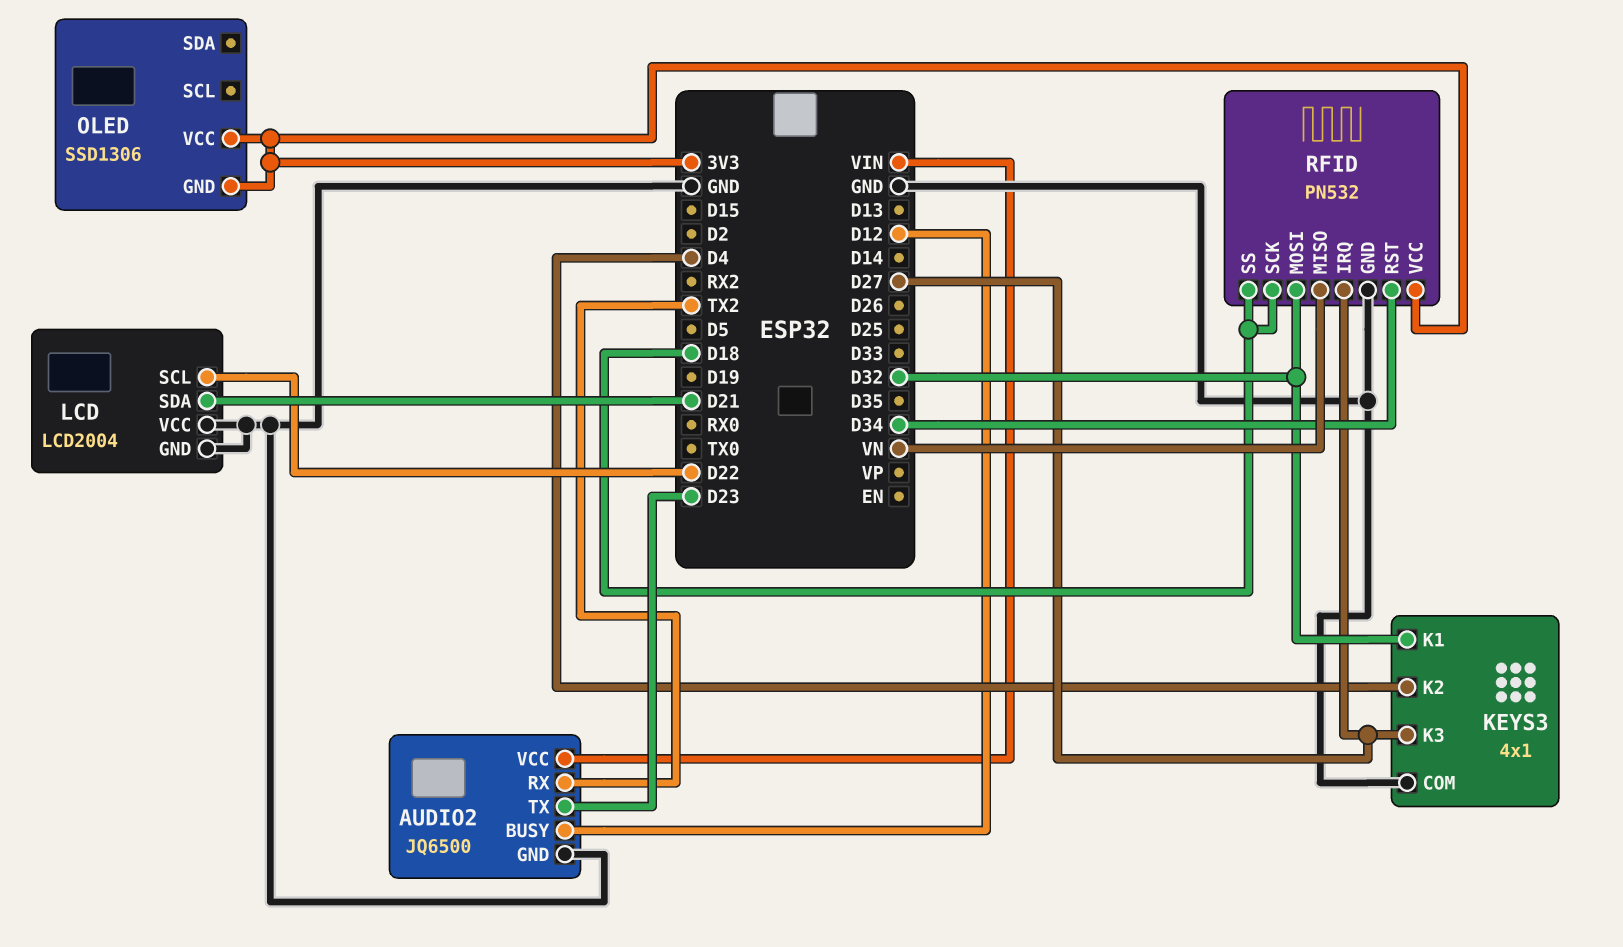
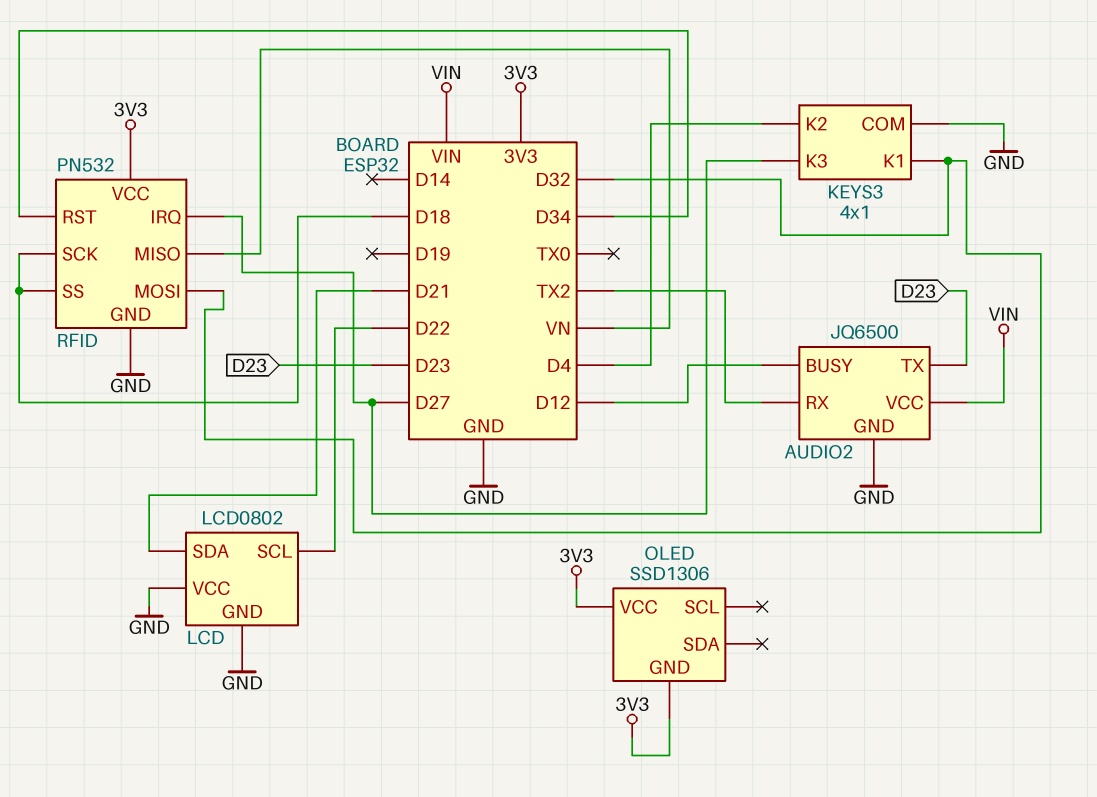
LCD: LCD2004 -> LCD0802

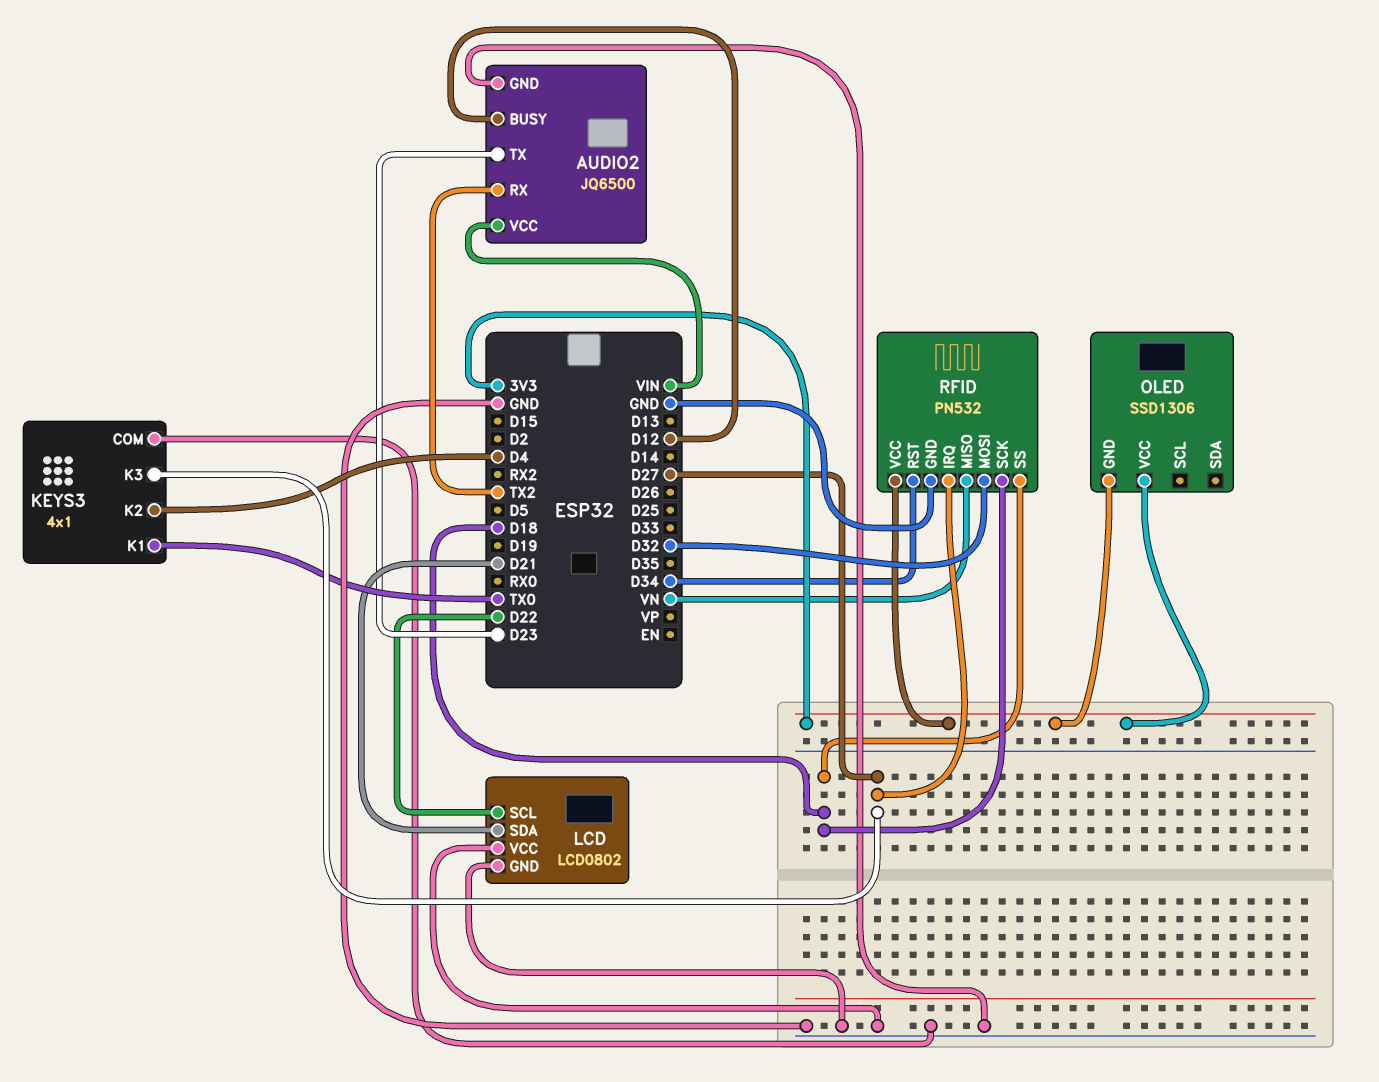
KEYS3 pin K1: D32 -> TX0

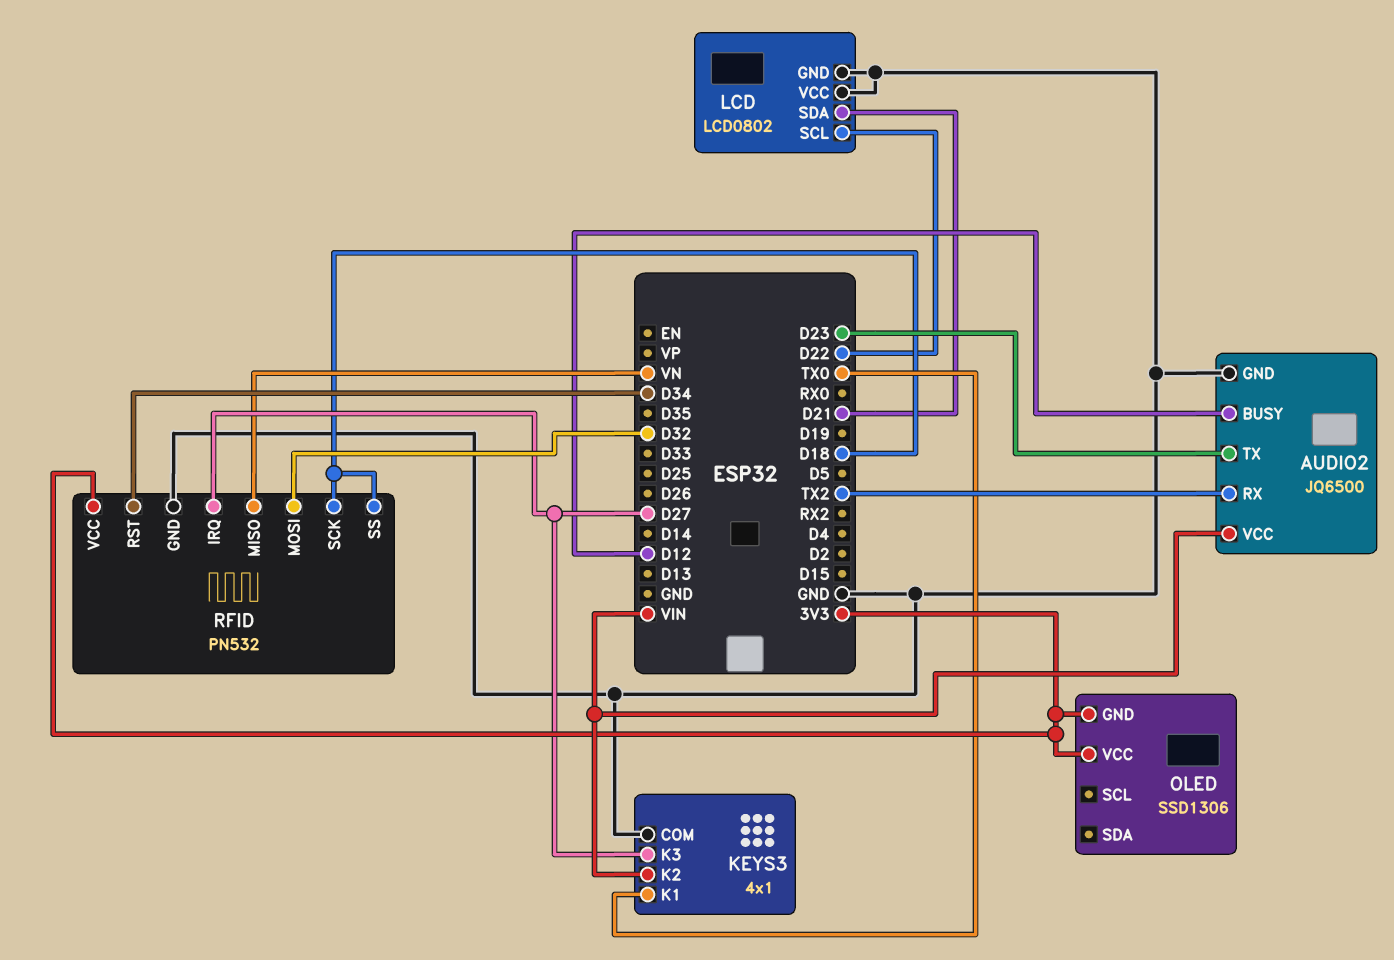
KEYS3 pin K2: D4 -> VIN

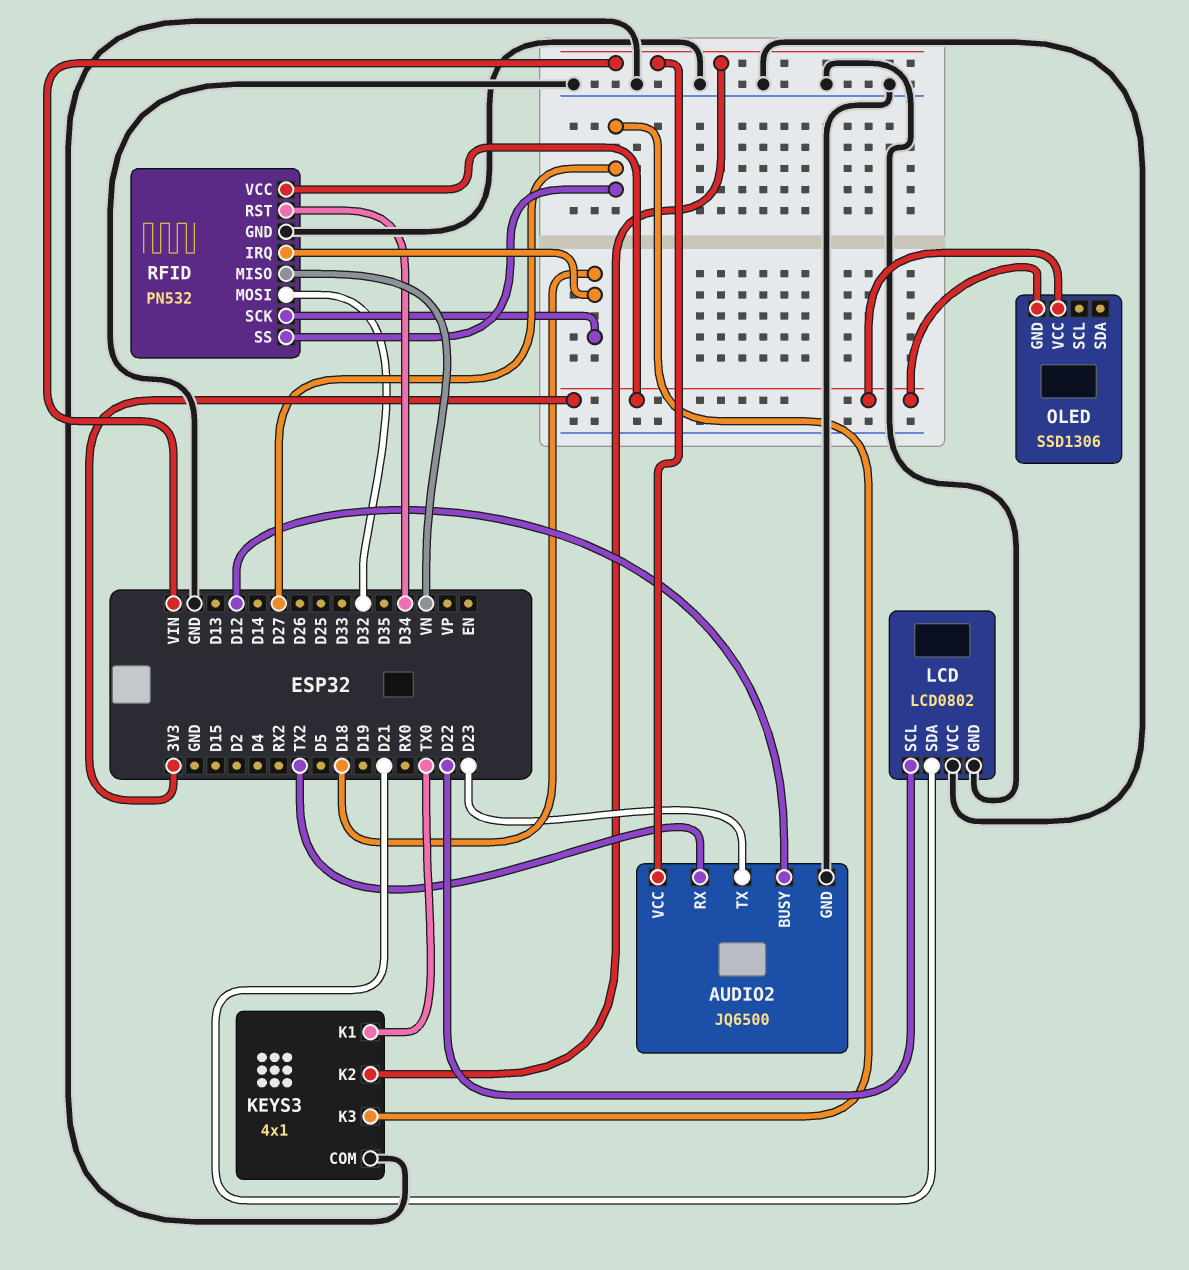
RFID pin IRQ: D27 -> D18
RFID pin SS: D18 -> D27

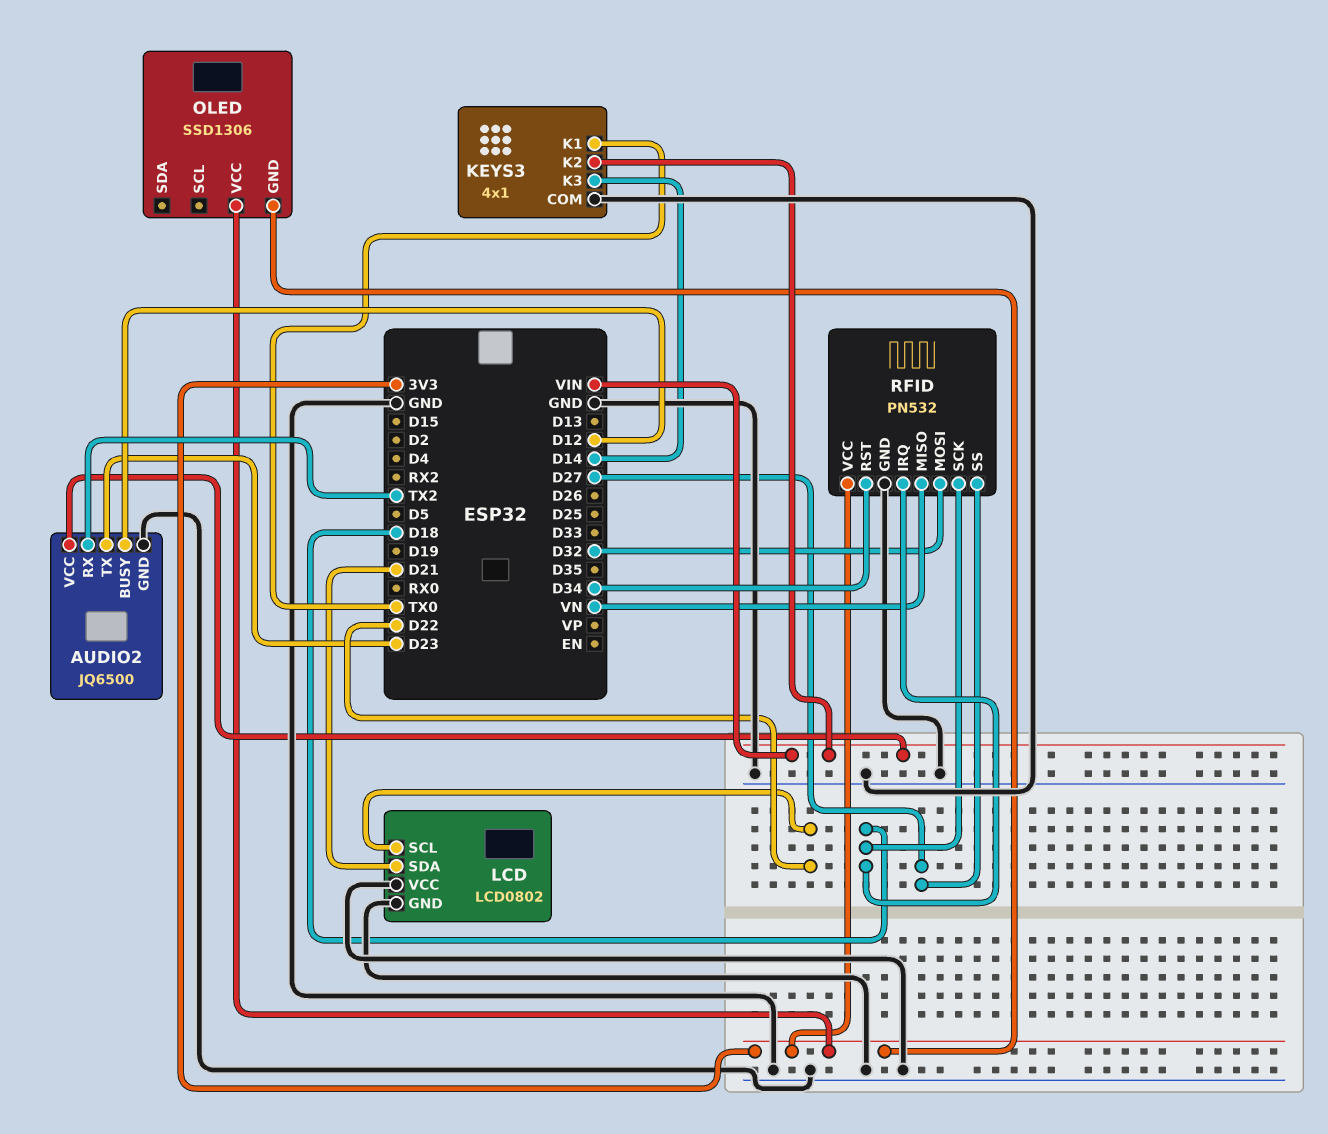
KEYS3 pin K3: D27 -> D14

